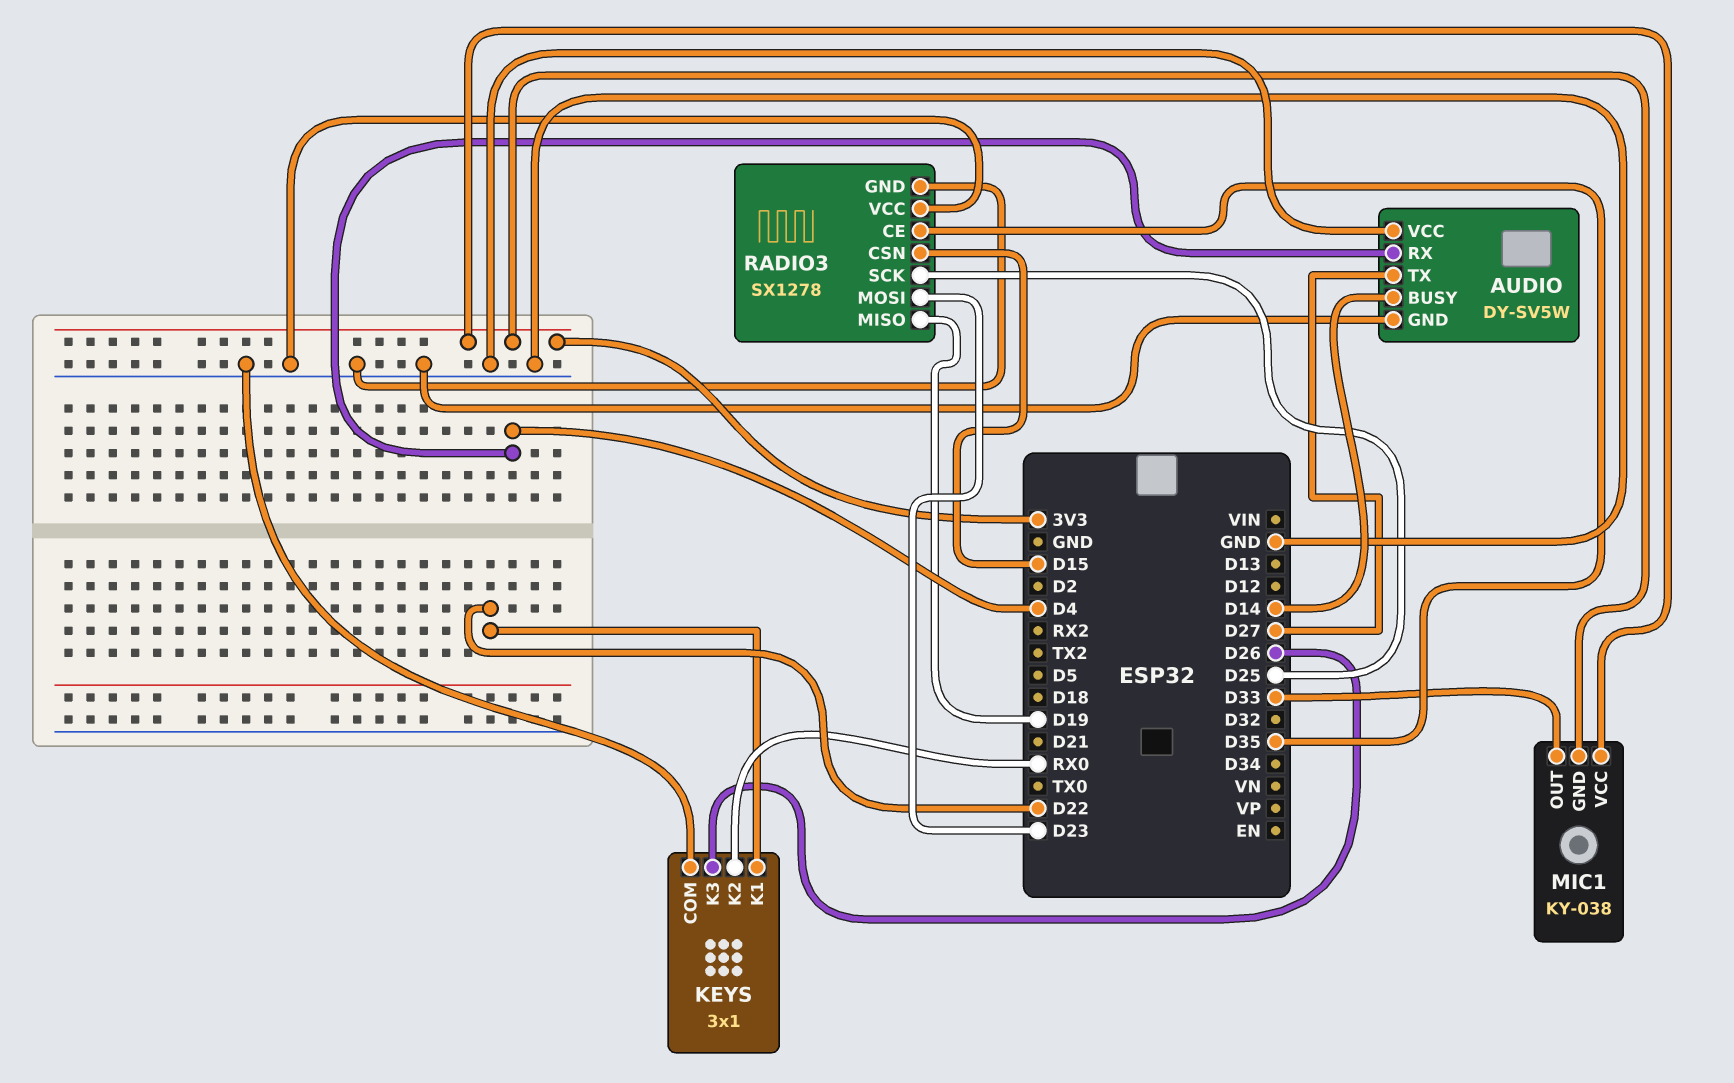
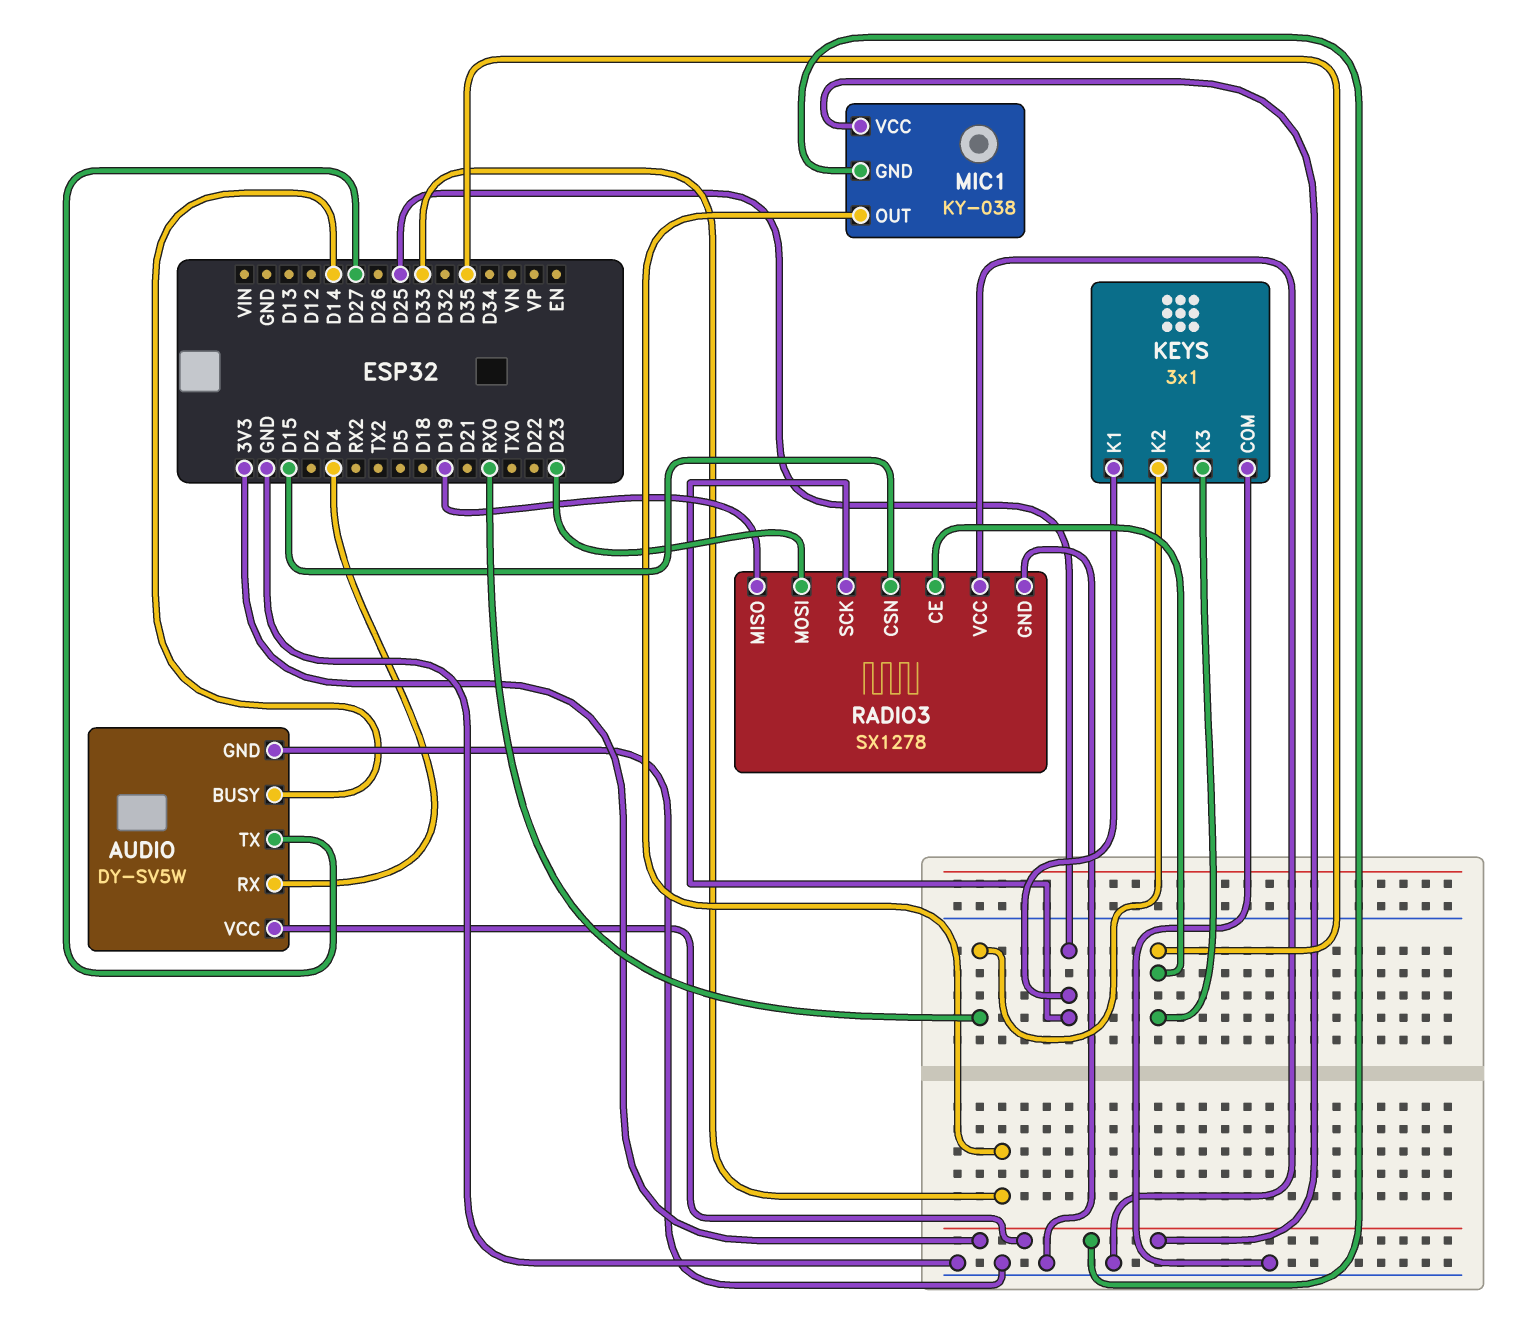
AUDIO pin VCC: GND -> 3V3
KEYS pin K1: D22 -> D25
KEYS pin K3: D26 -> D35

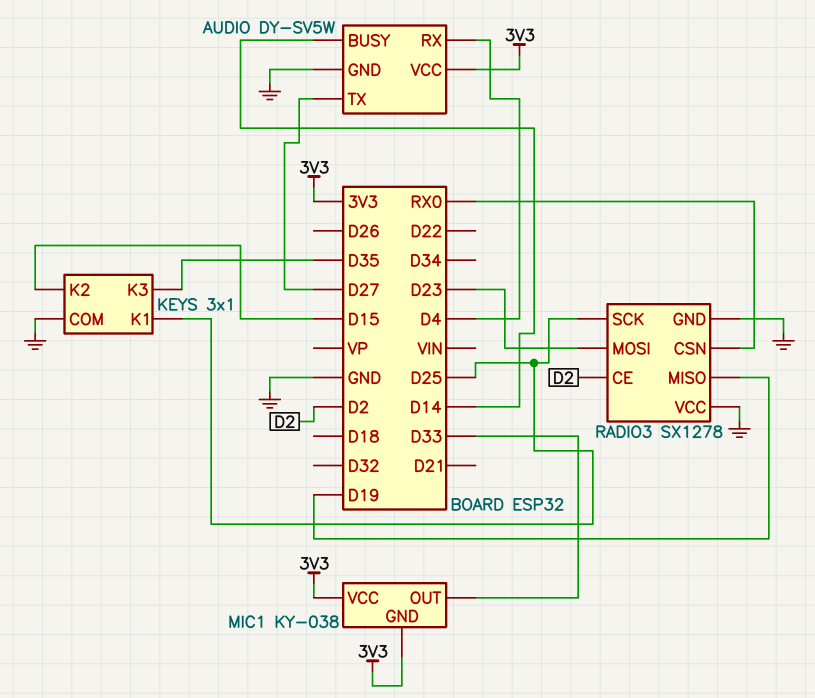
KEYS pin K2: RX0 -> D15
RADIO3 pin CE: D35 -> D2
RADIO3 pin CSN: D15 -> RX0

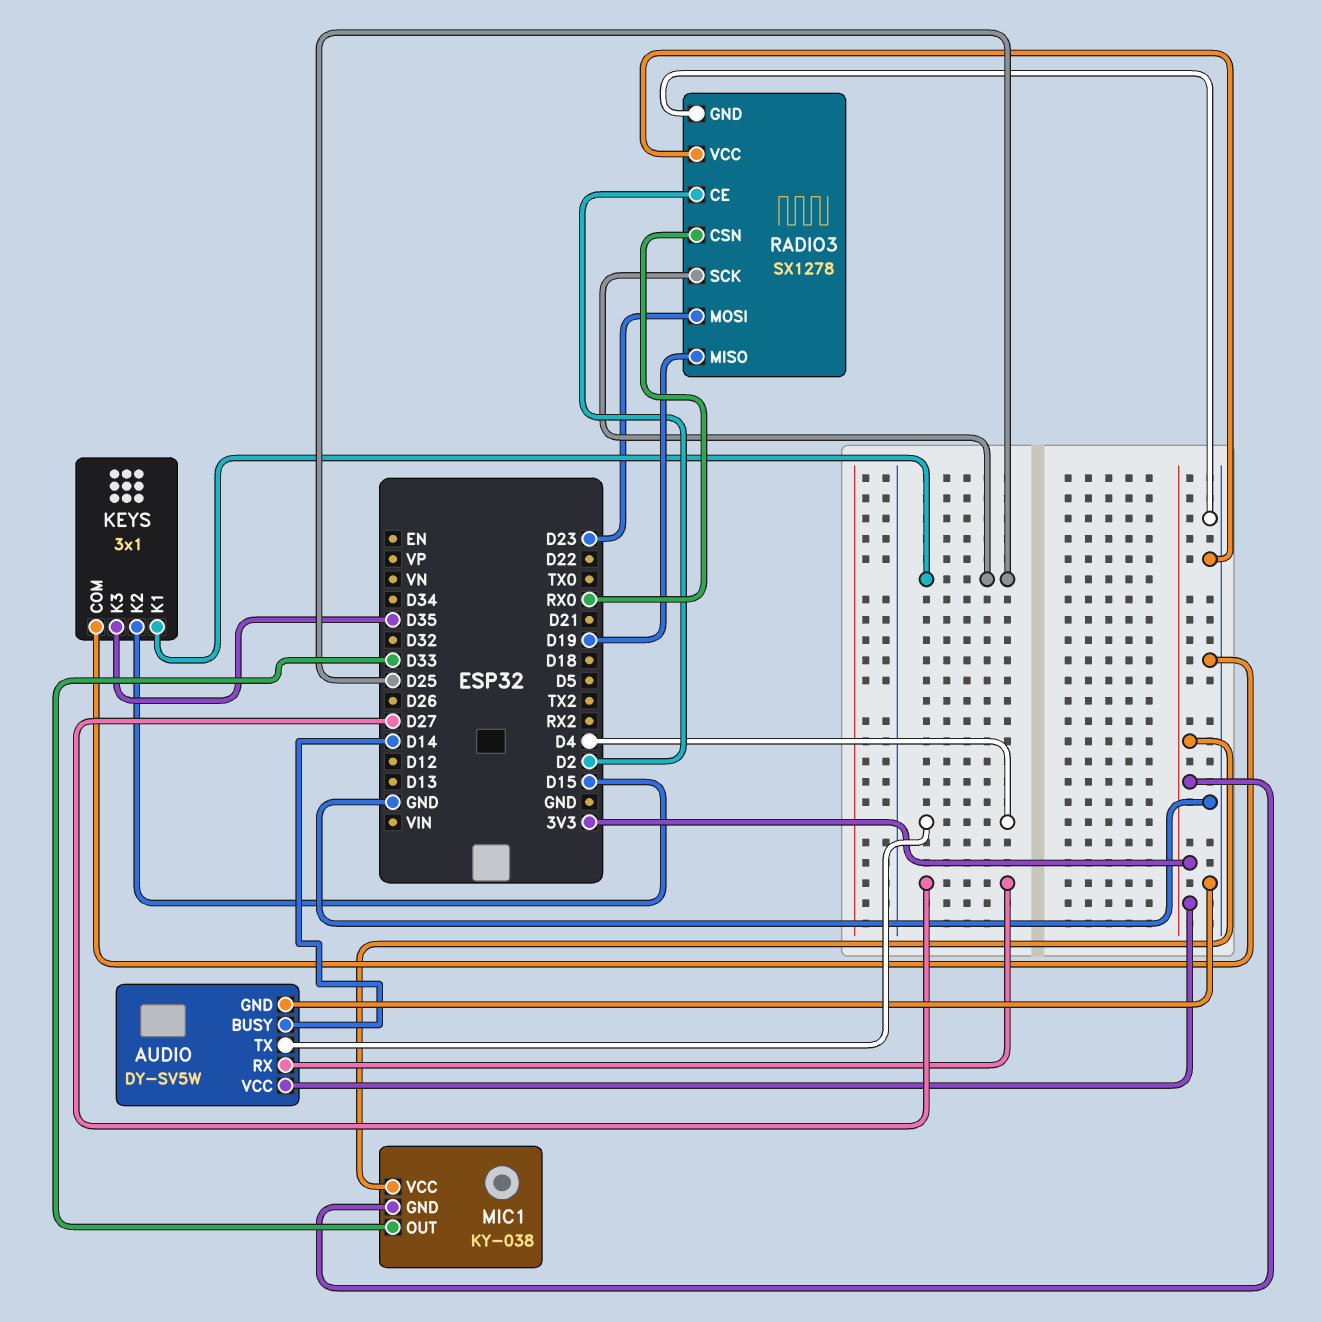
AUDIO pin RX: D4 -> D27
AUDIO pin TX: D27 -> D4

